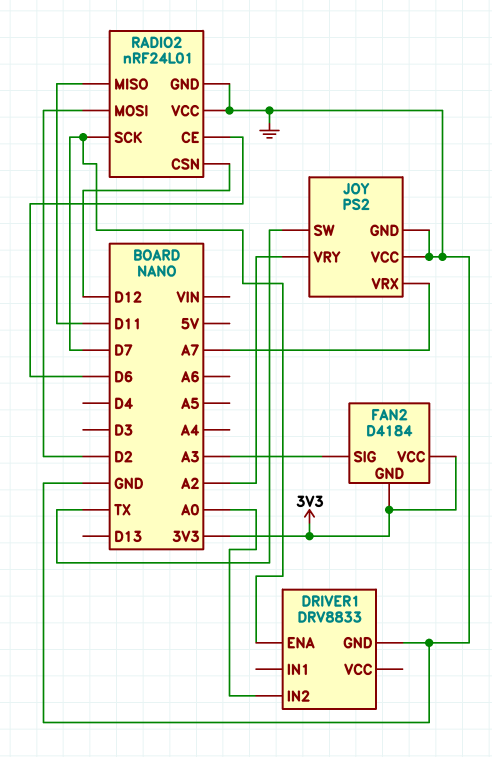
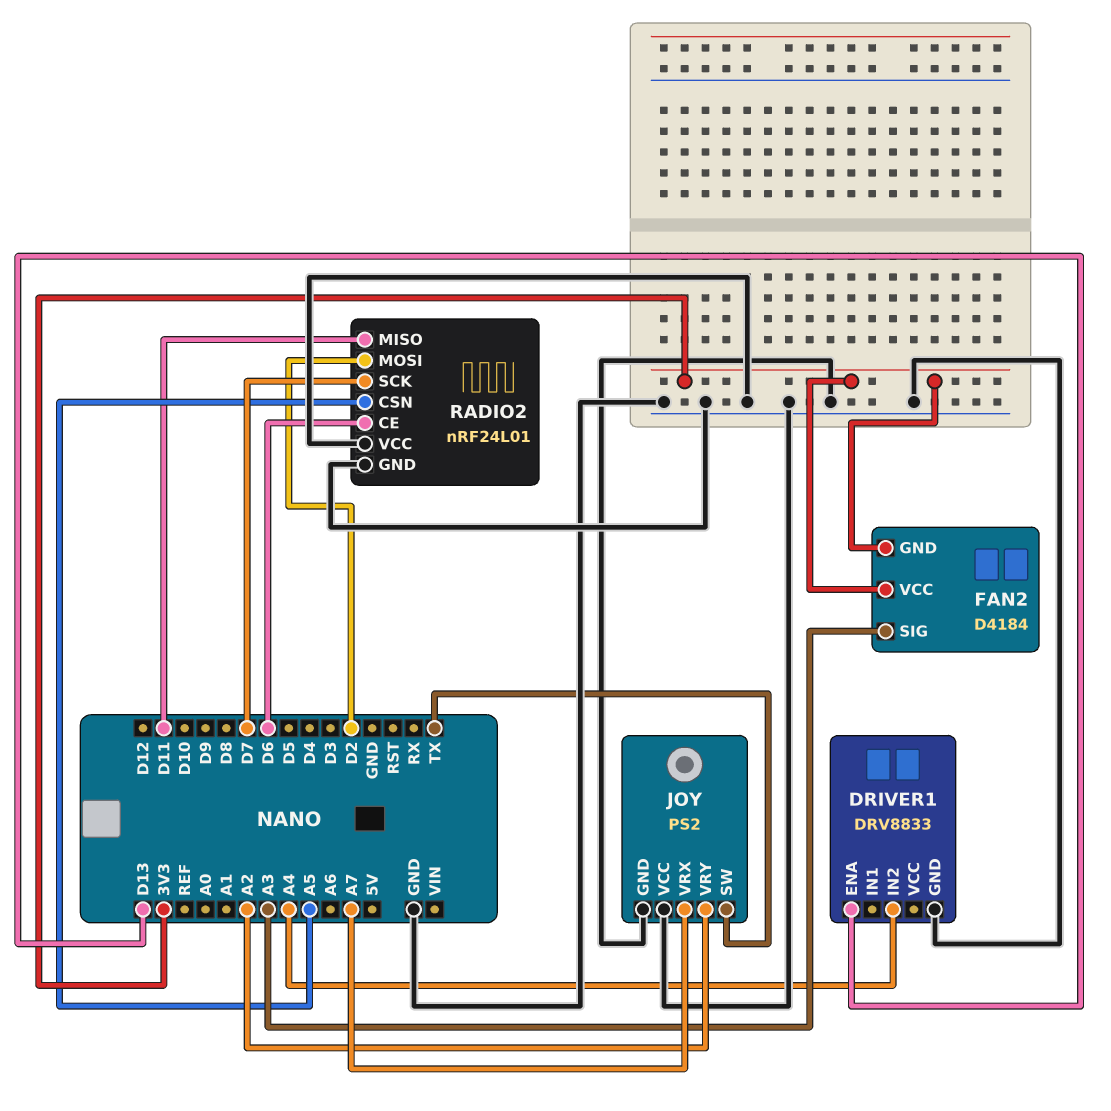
DRIVER1 pin ENA: D7 -> D13
DRIVER1 pin IN2: A0 -> A4
RADIO2 pin CSN: D12 -> A5

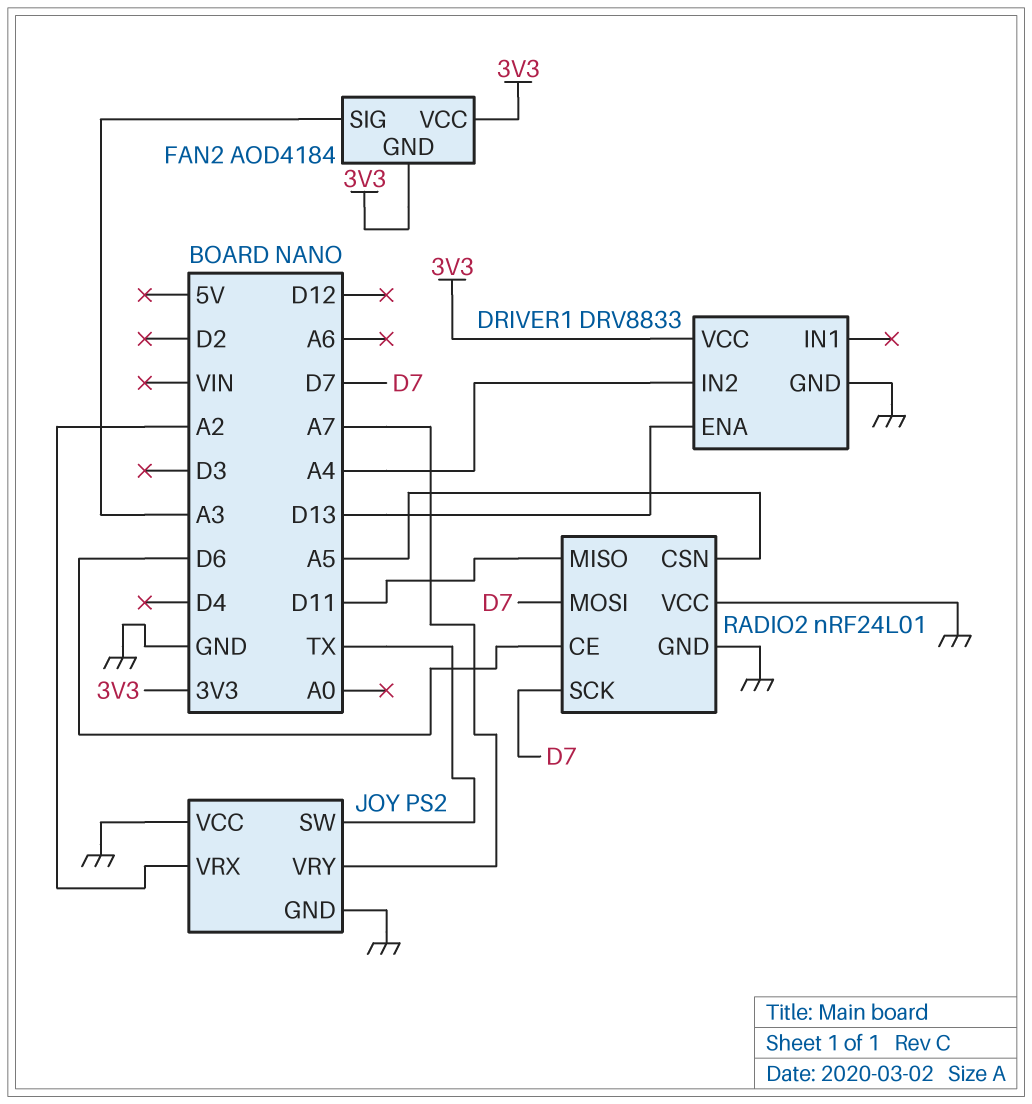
DRIVER1 pin VCC: none -> 3V3
FAN2: D4184 -> AOD4184
JOY pin VRX: A7 -> A2
JOY pin VRY: A2 -> A7
RADIO2 pin MOSI: D2 -> D7

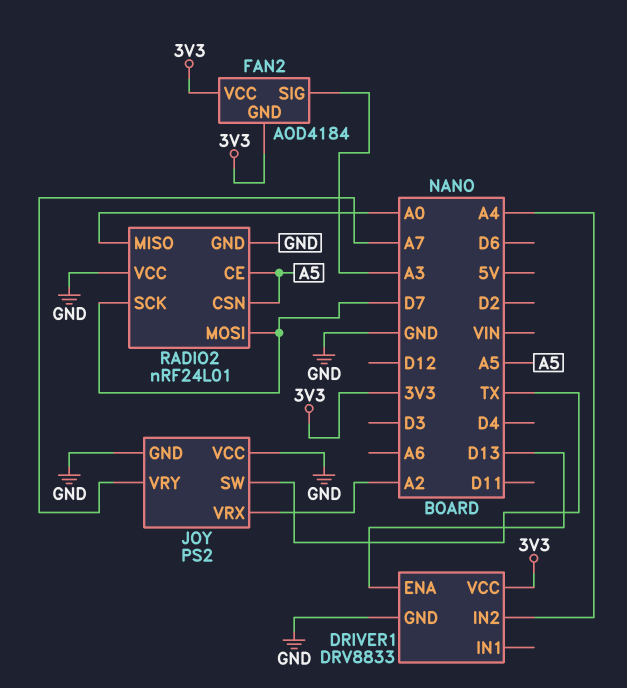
RADIO2 pin CE: D6 -> A5
RADIO2 pin MISO: D11 -> A0

